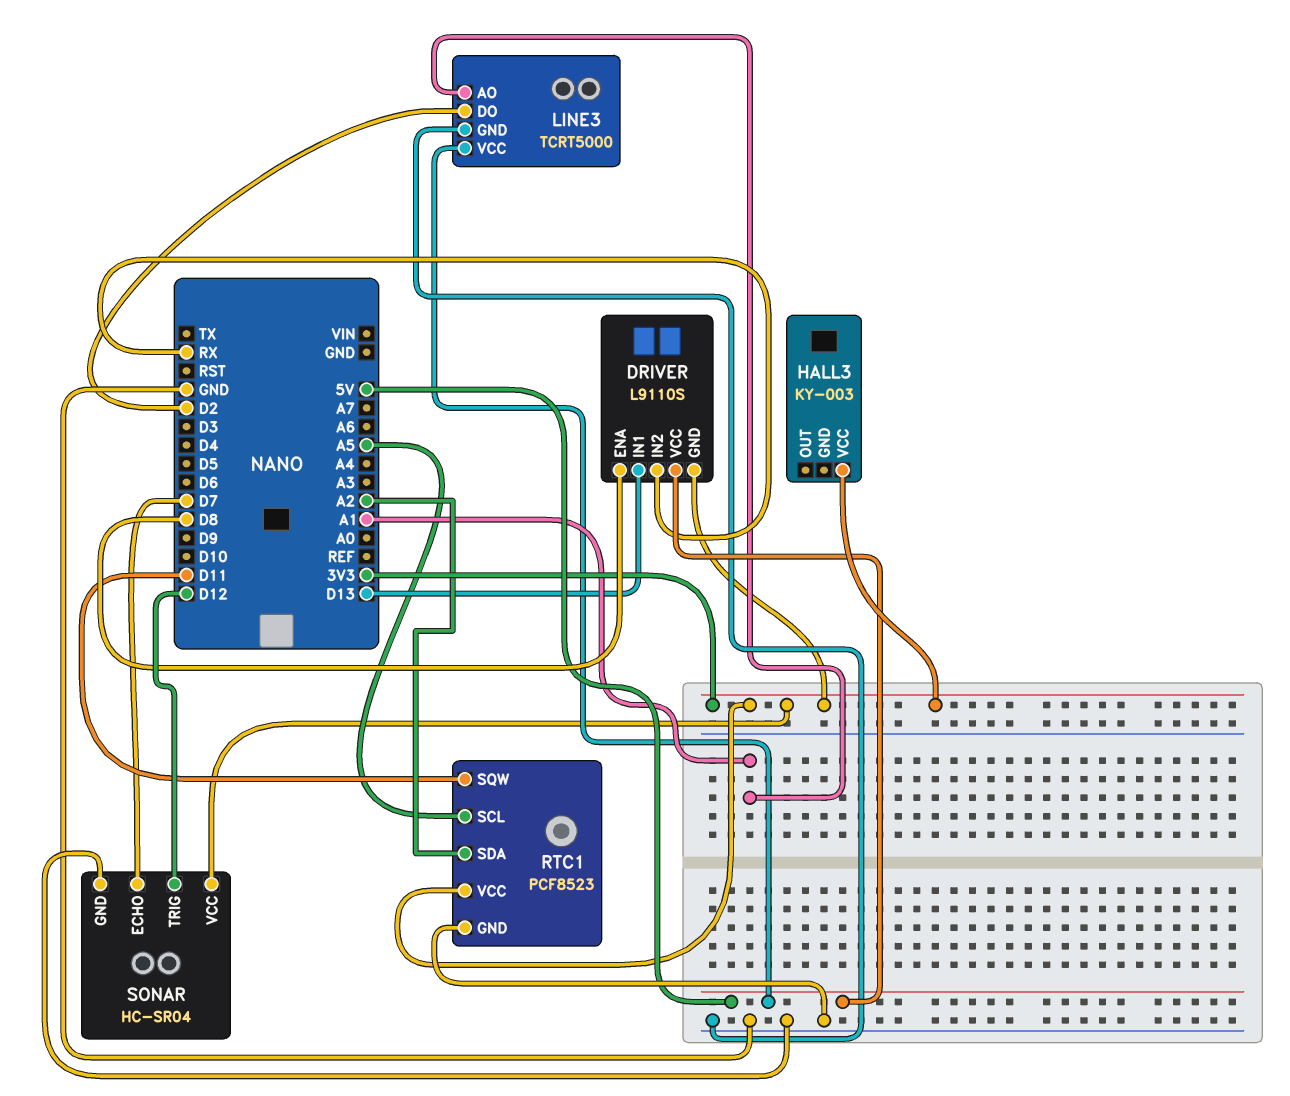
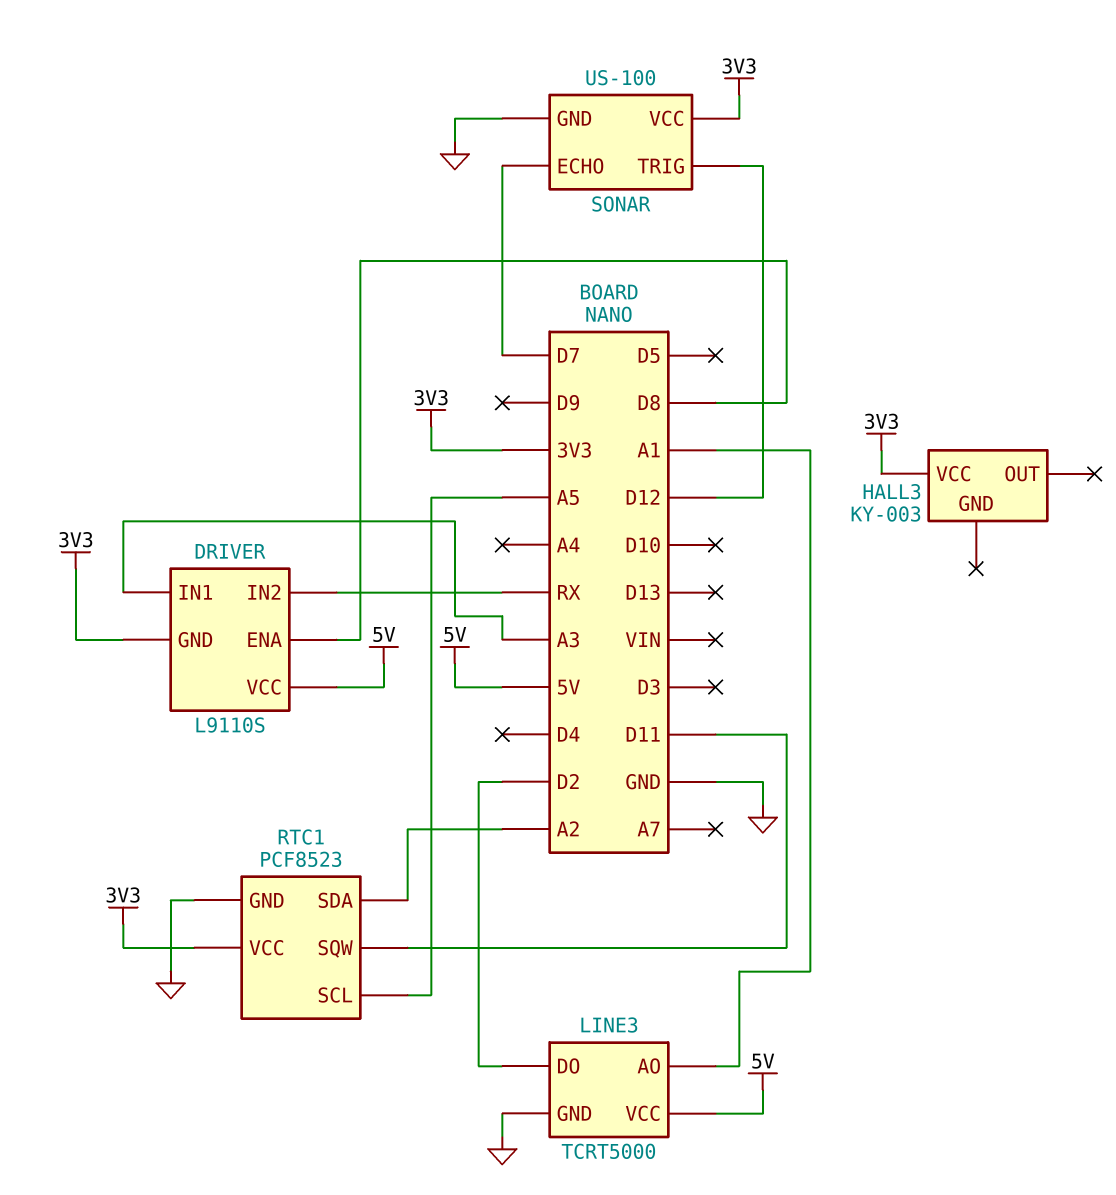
DRIVER pin IN1: D13 -> A3
SONAR: HC-SR04 -> US-100

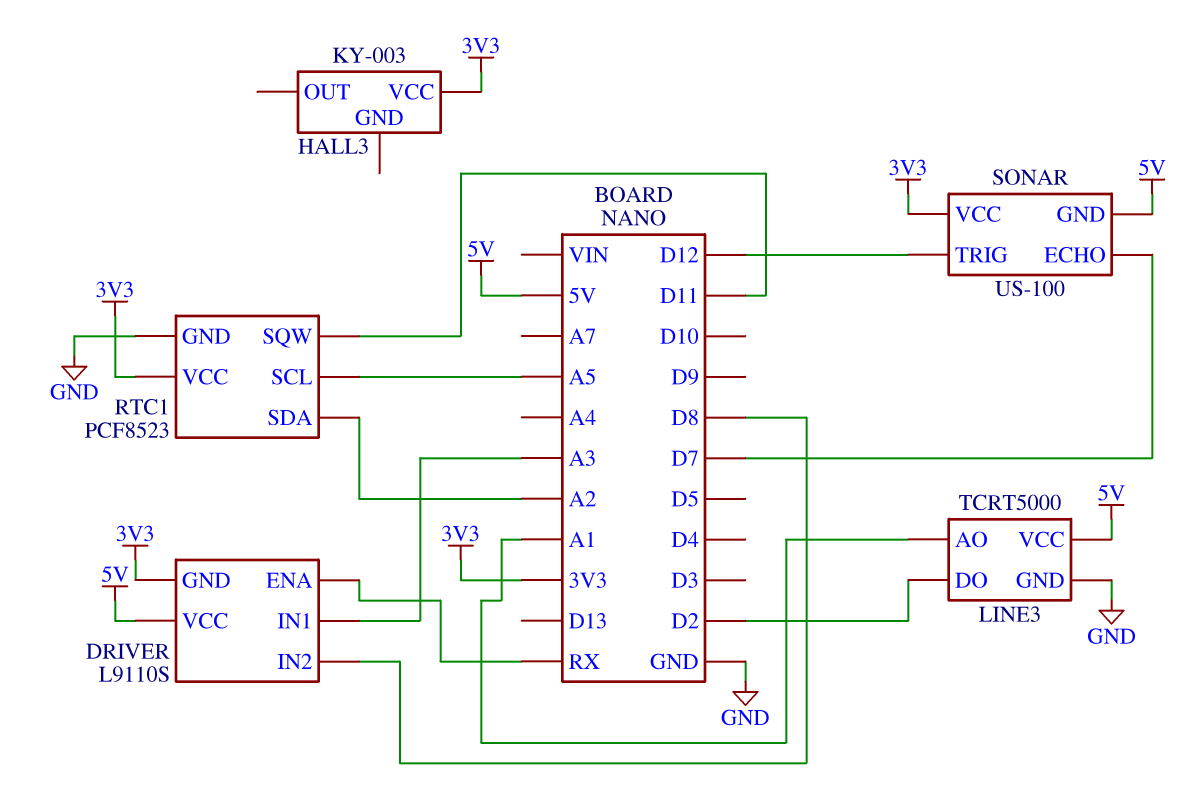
DRIVER pin ENA: D8 -> RX
DRIVER pin IN2: RX -> D8
SONAR pin GND: GND -> 5V

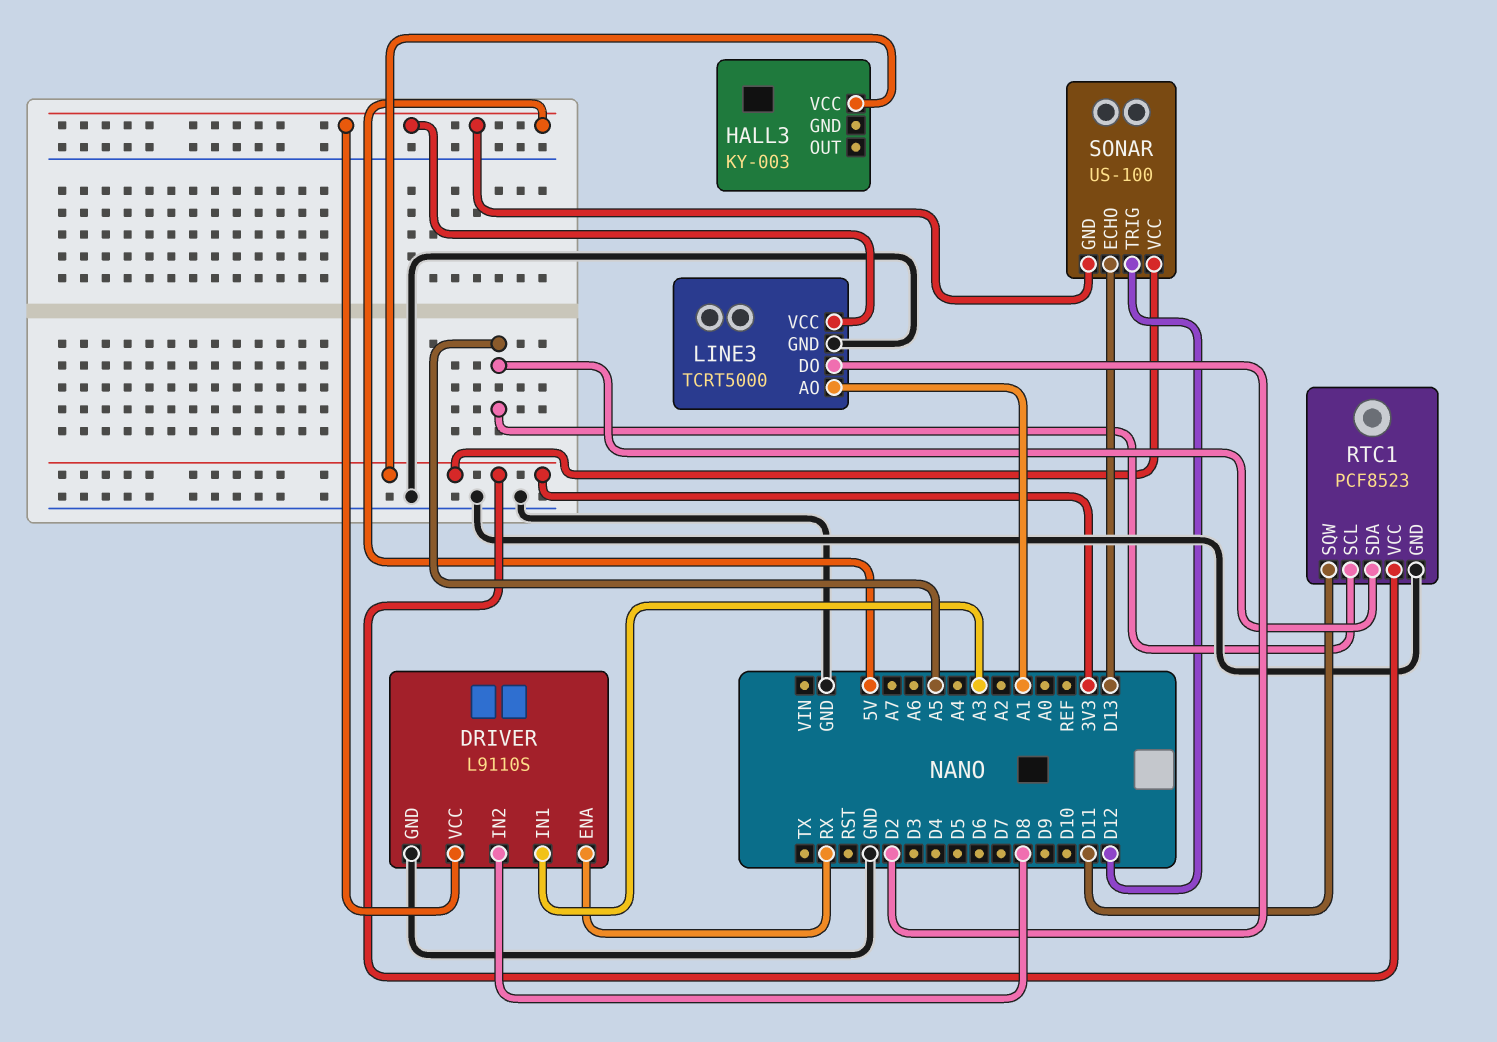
DRIVER pin GND: 3V3 -> GND
RTC1 pin SDA: A2 -> A5
SONAR pin ECHO: D7 -> D13

